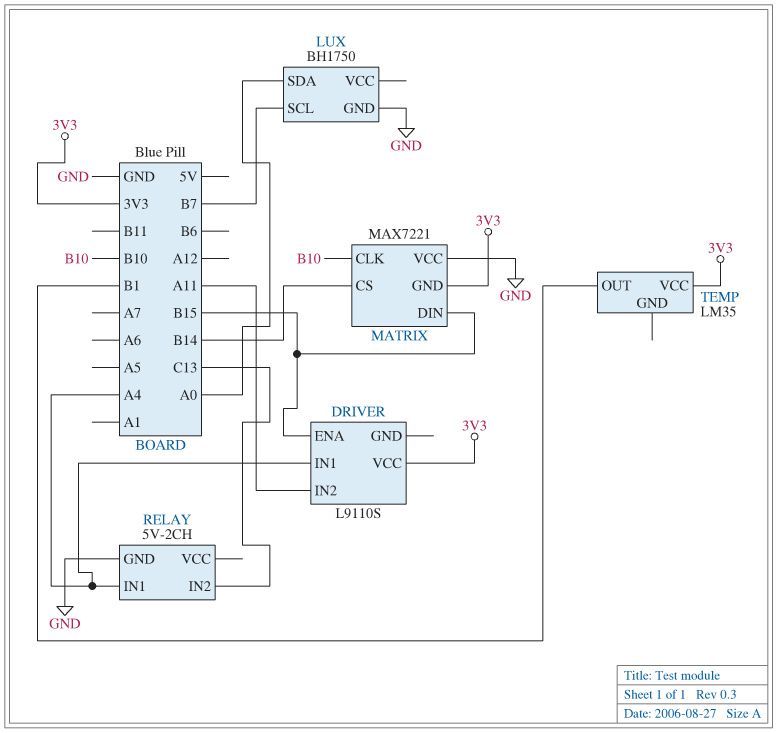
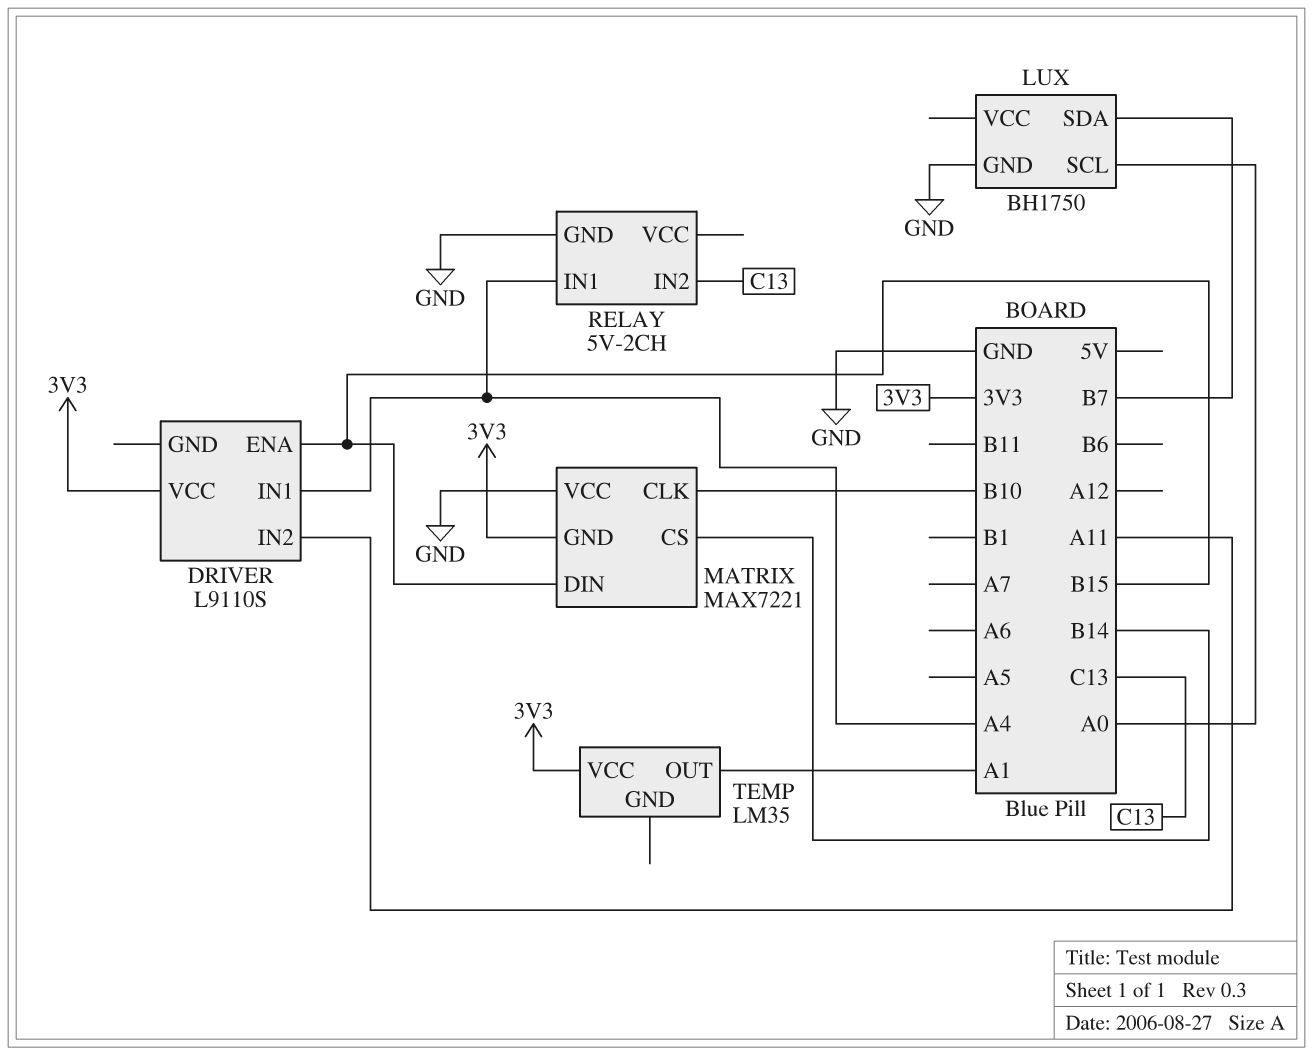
LUX pin SCL: B7 -> A0
LUX pin SDA: A0 -> B7
TEMP pin OUT: B1 -> A1

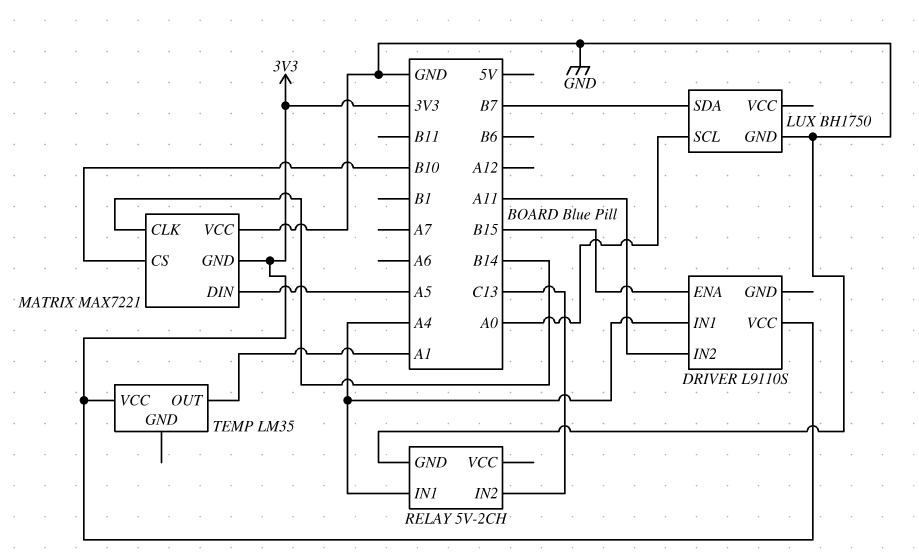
MATRIX pin CLK: B10 -> B14
MATRIX pin CS: B14 -> B10
MATRIX pin DIN: B15 -> A5

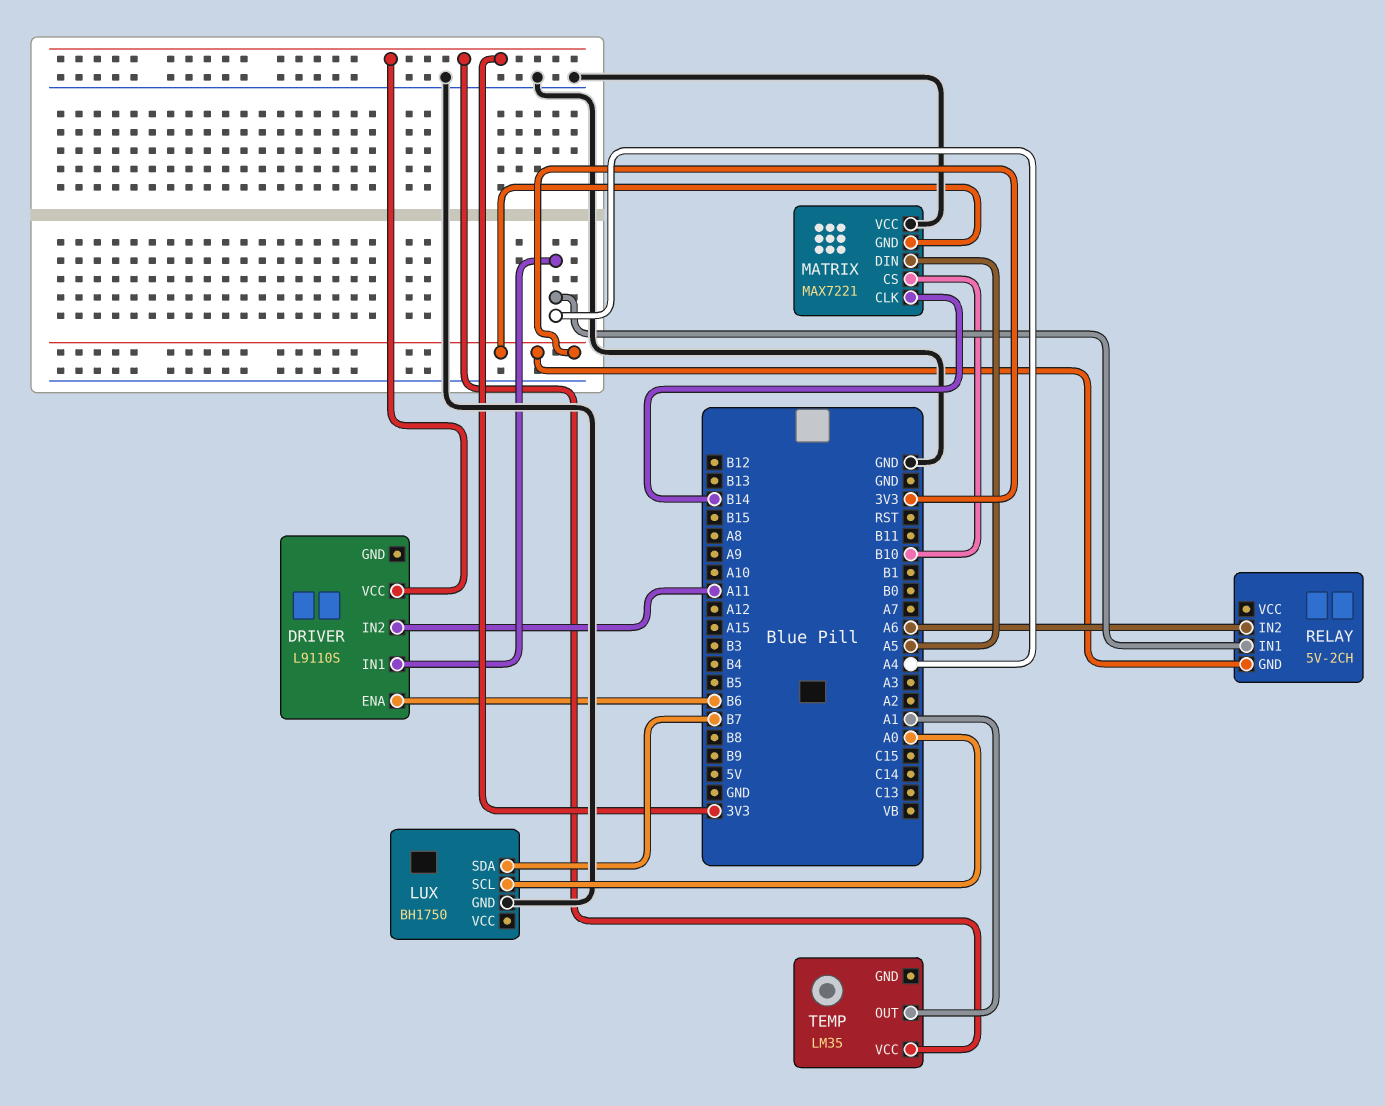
DRIVER pin ENA: B15 -> B6
RELAY pin GND: GND -> 3V3
RELAY pin IN2: C13 -> A6

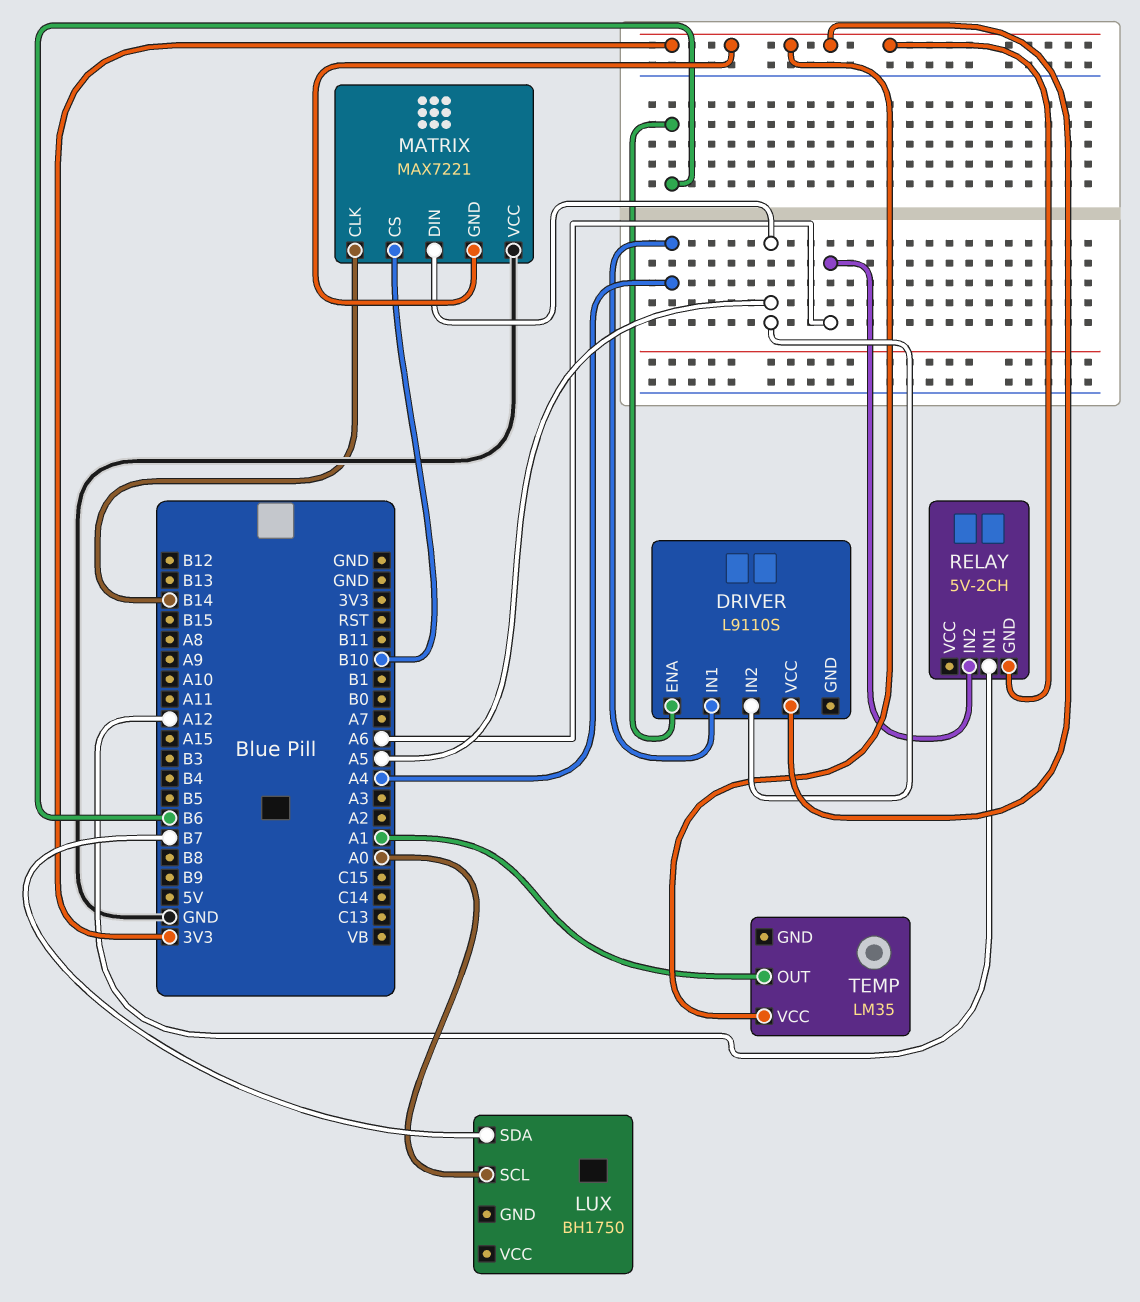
DRIVER pin IN2: A11 -> A5
LUX pin GND: GND -> none
RELAY pin IN1: A4 -> A12

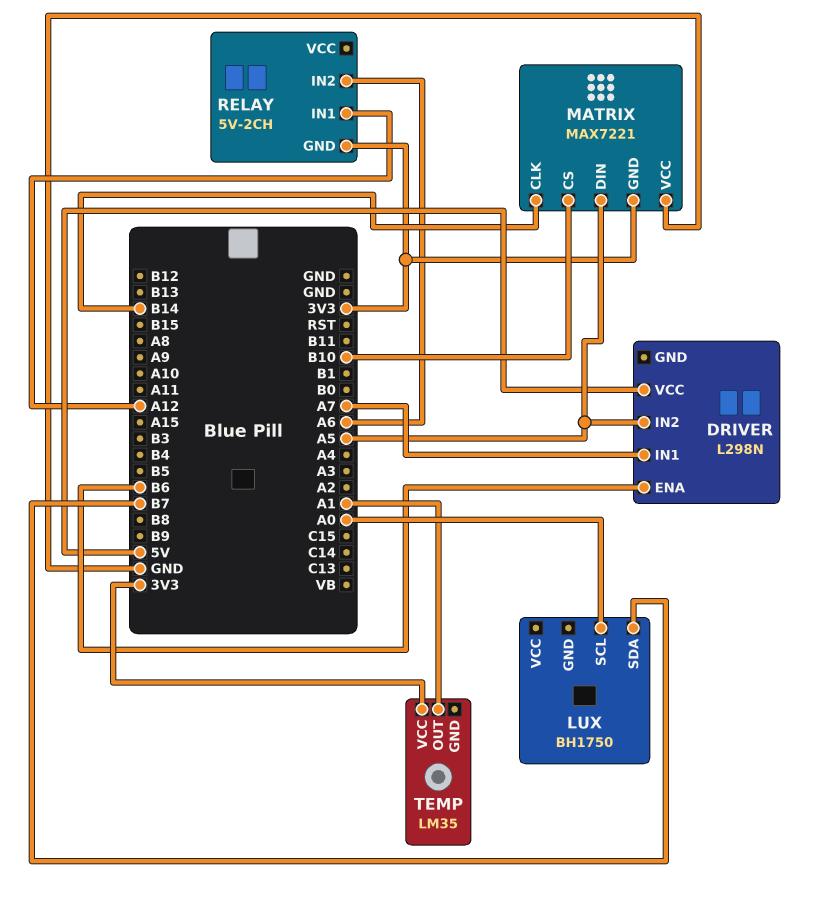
DRIVER: L9110S -> L298N
DRIVER pin IN1: A4 -> A7
DRIVER pin VCC: 3V3 -> 5V

